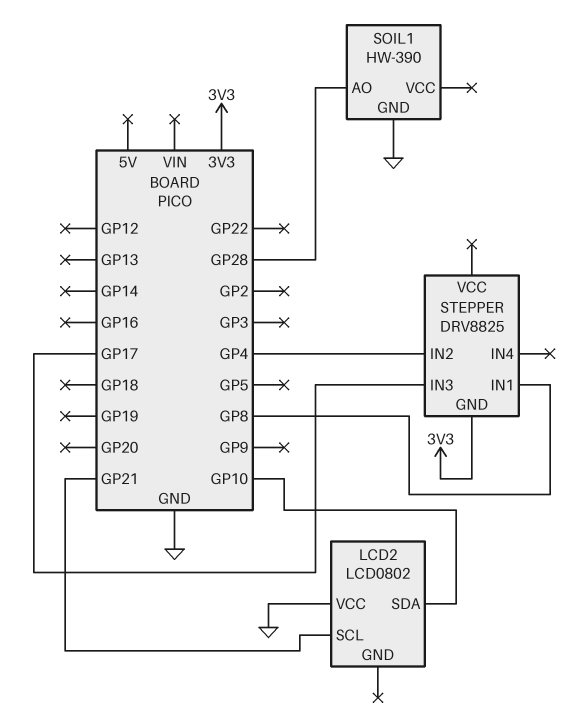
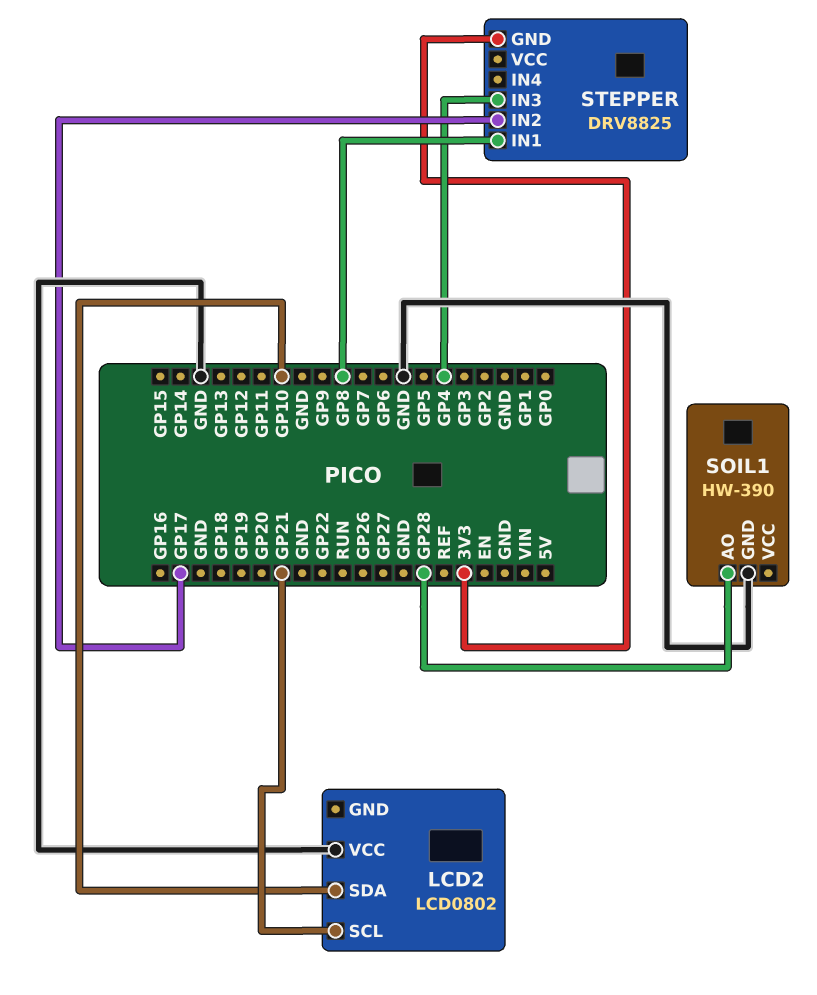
STEPPER pin IN2: GP4 -> GP17
STEPPER pin IN3: GP17 -> GP4

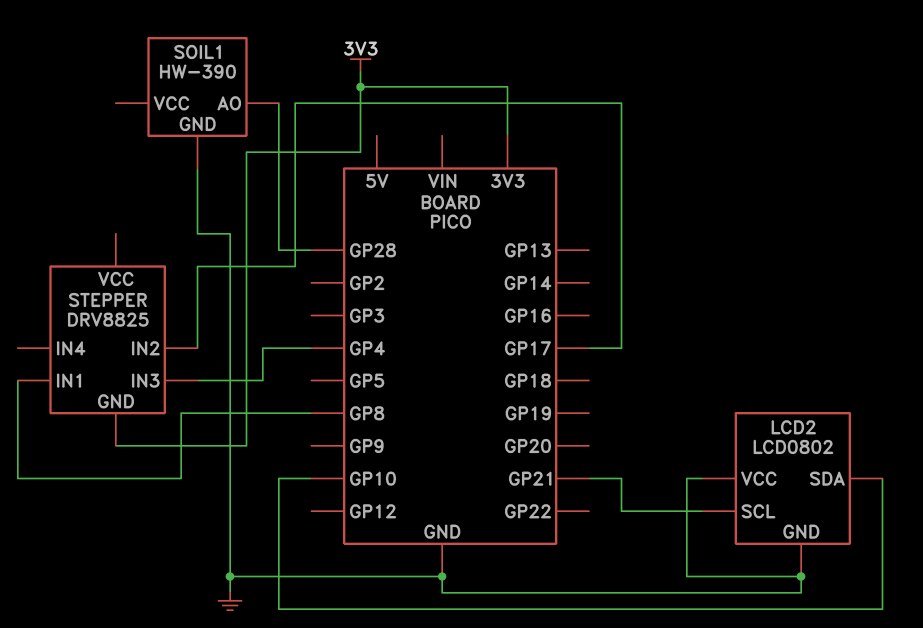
LCD2 pin GND: none -> GND

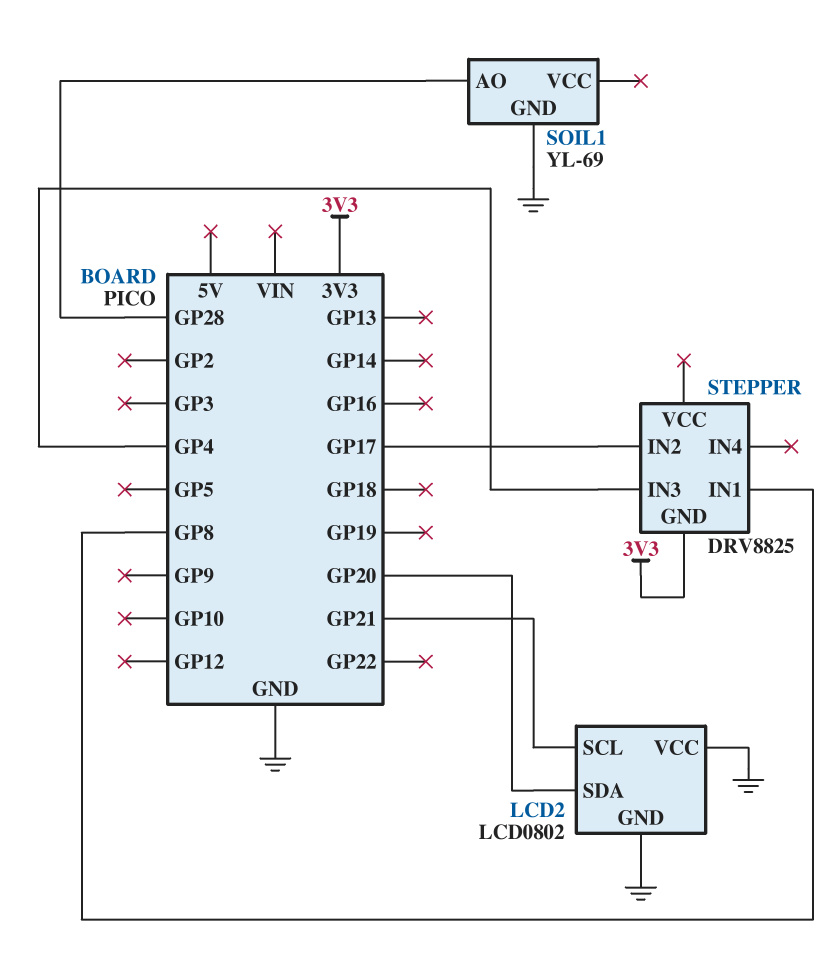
LCD2 pin SDA: GP10 -> GP20
SOIL1: HW-390 -> YL-69

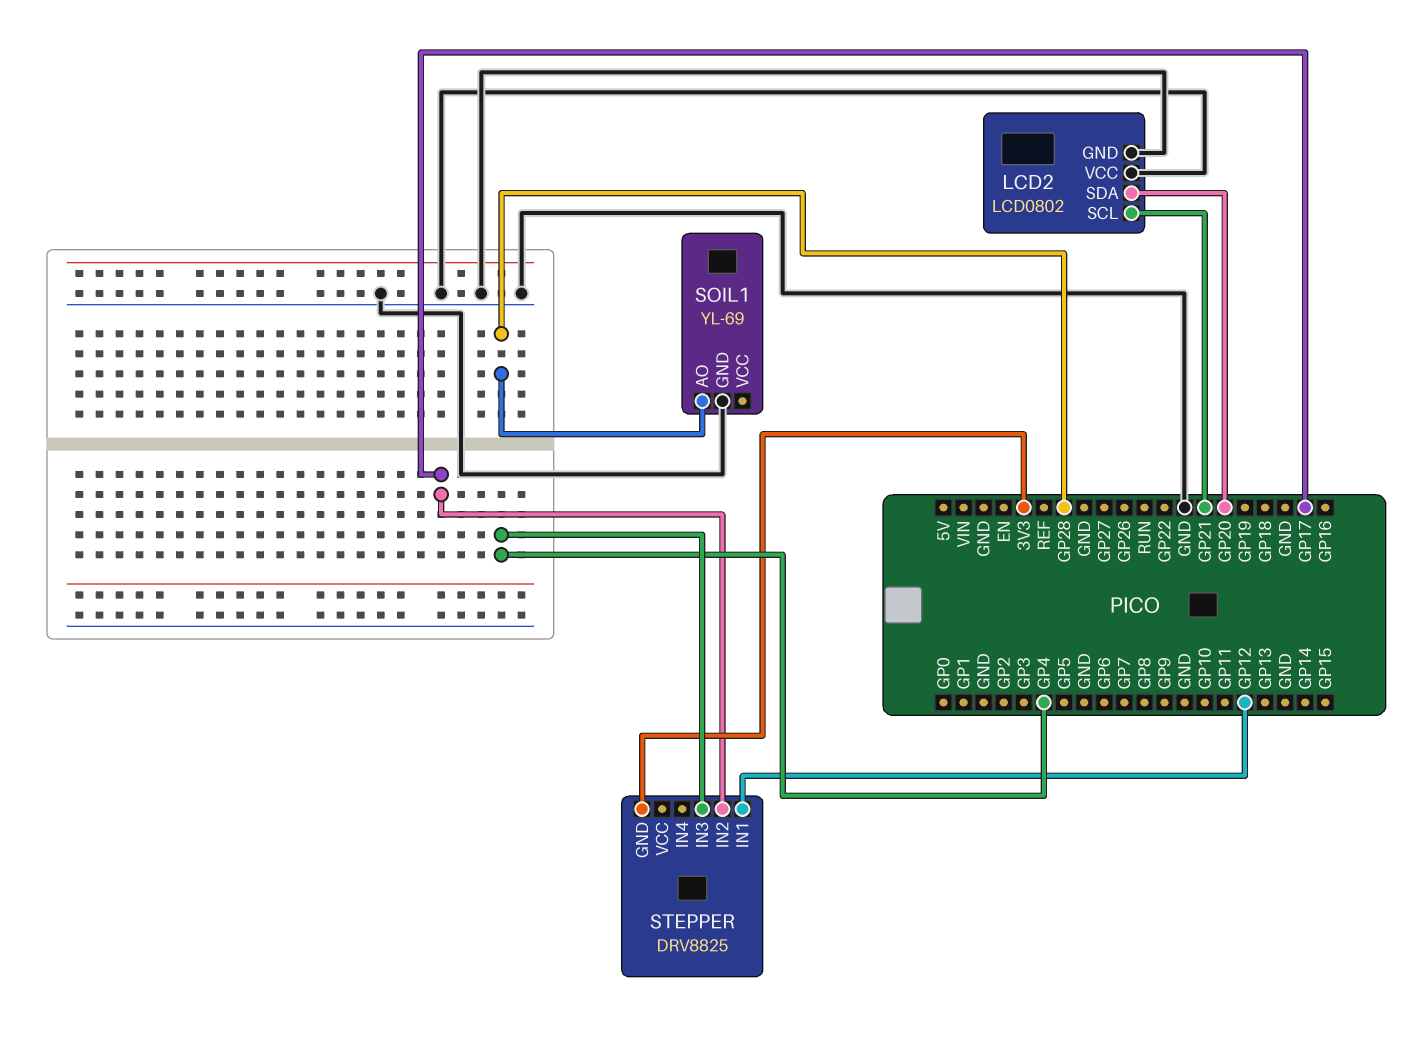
STEPPER pin IN1: GP8 -> GP12

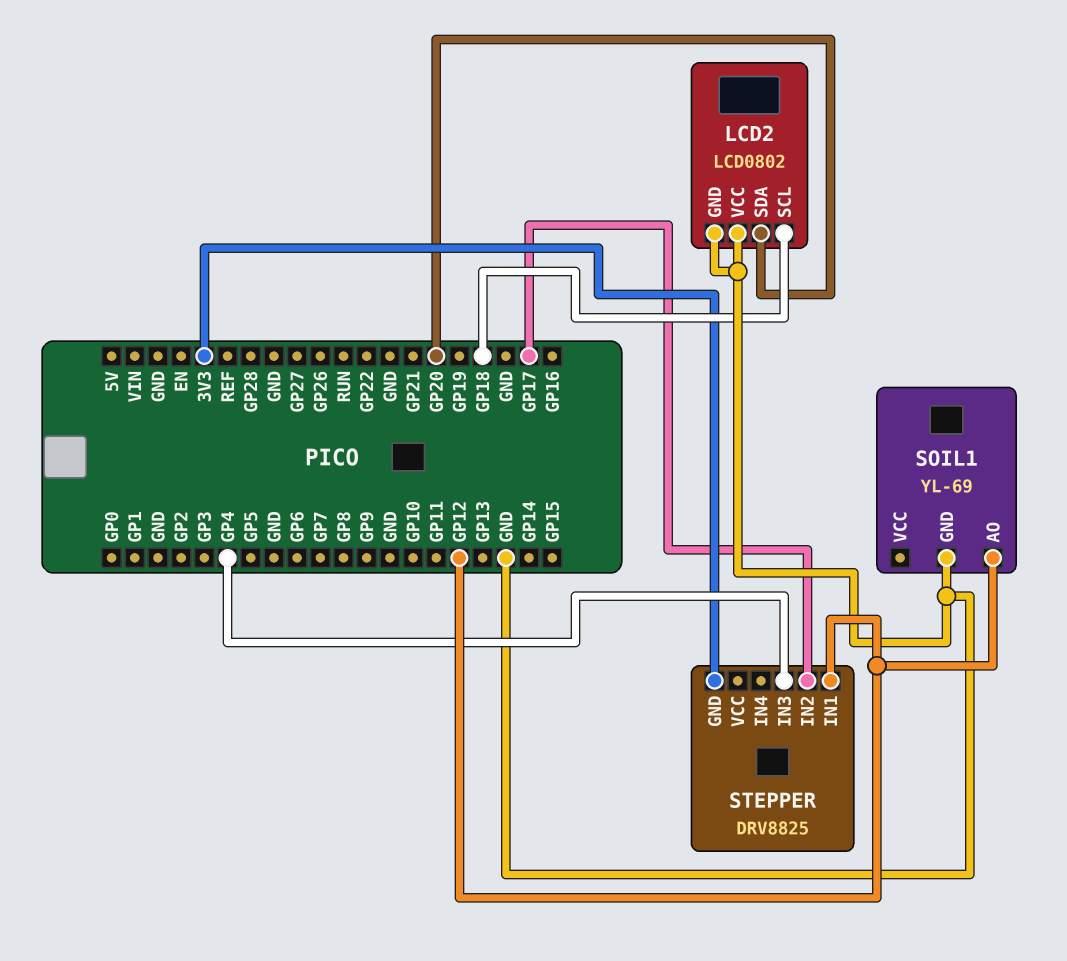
LCD2 pin SCL: GP21 -> GP18
SOIL1 pin AO: GP28 -> GP12

